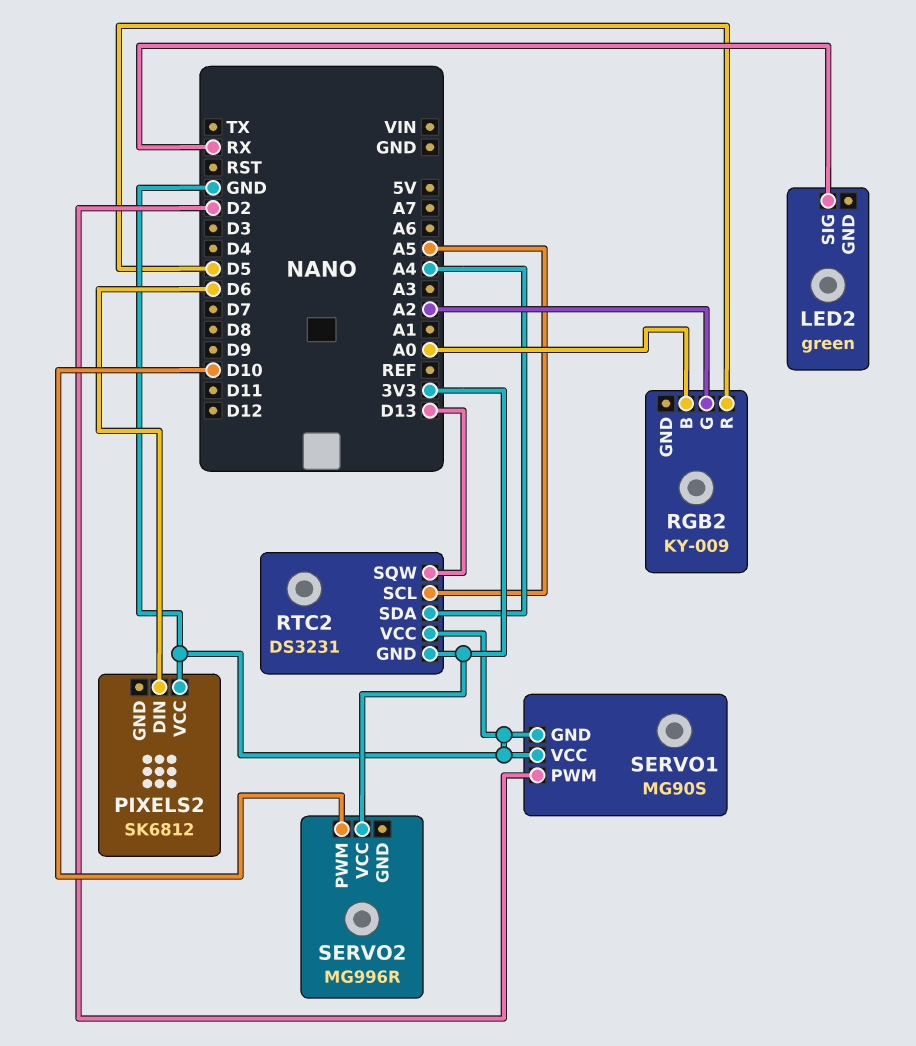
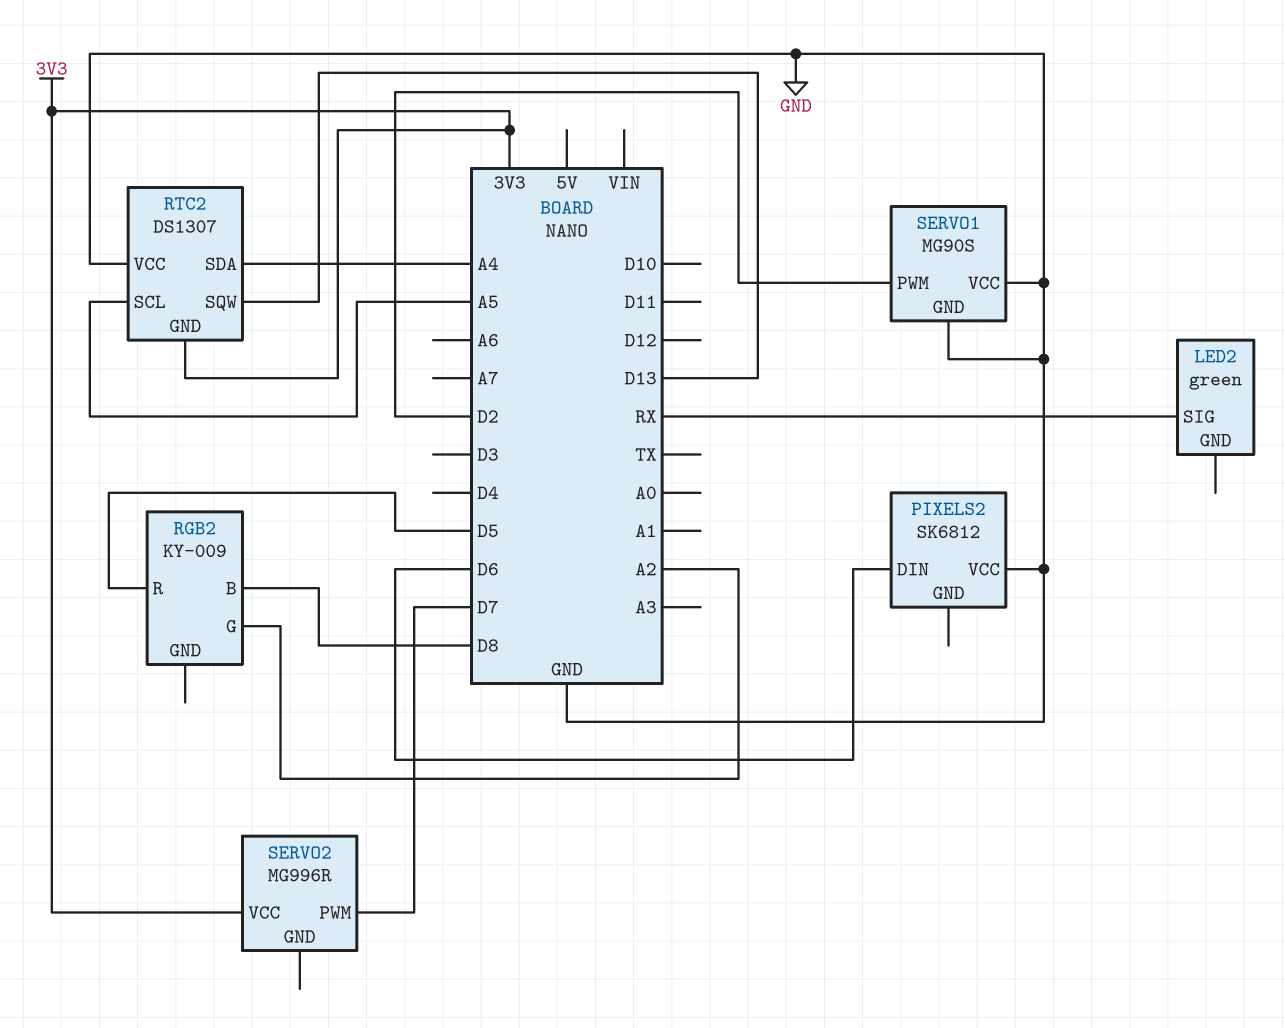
RGB2 pin B: A0 -> D8
RTC2: DS3231 -> DS1307
SERVO2 pin PWM: D10 -> D7

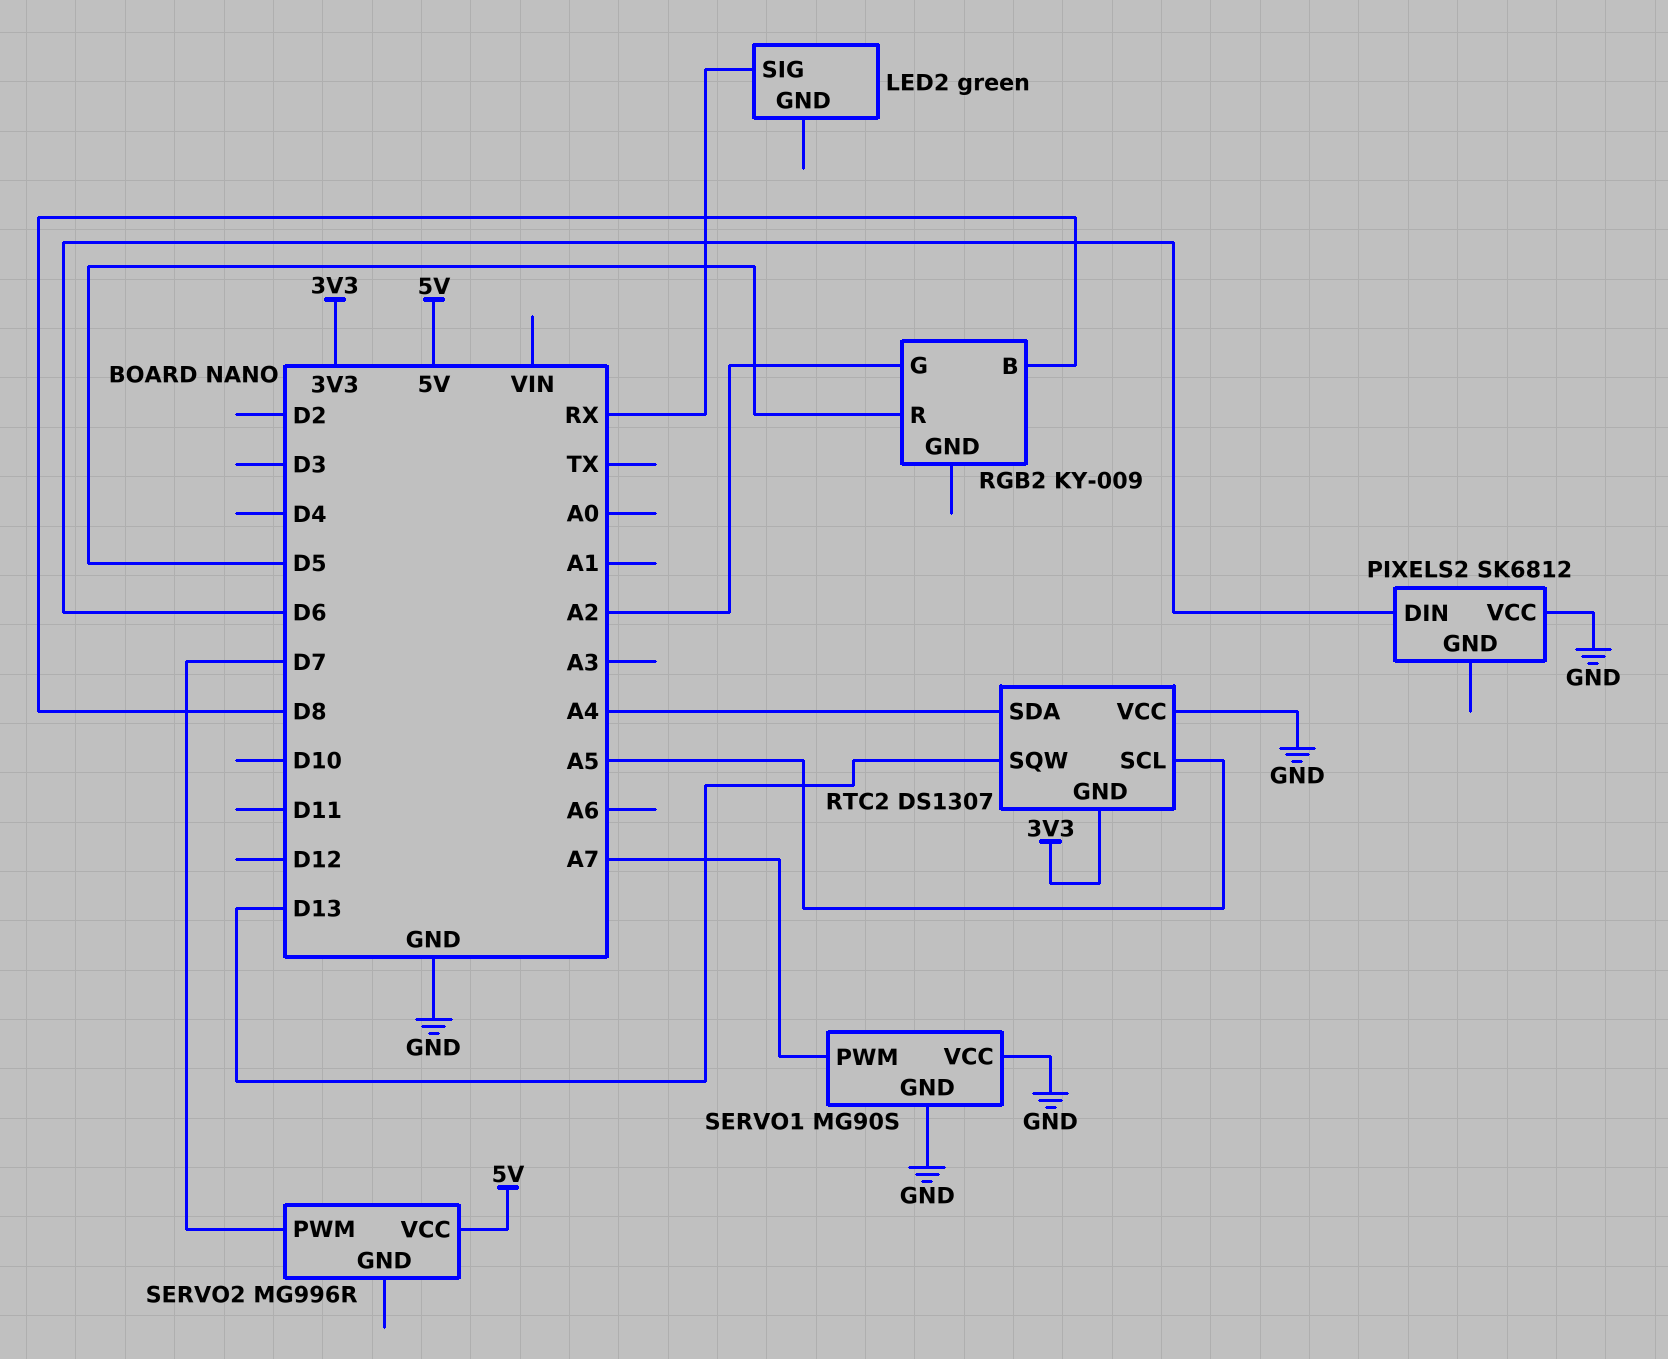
SERVO1 pin PWM: D2 -> A7
SERVO2 pin VCC: 3V3 -> 5V

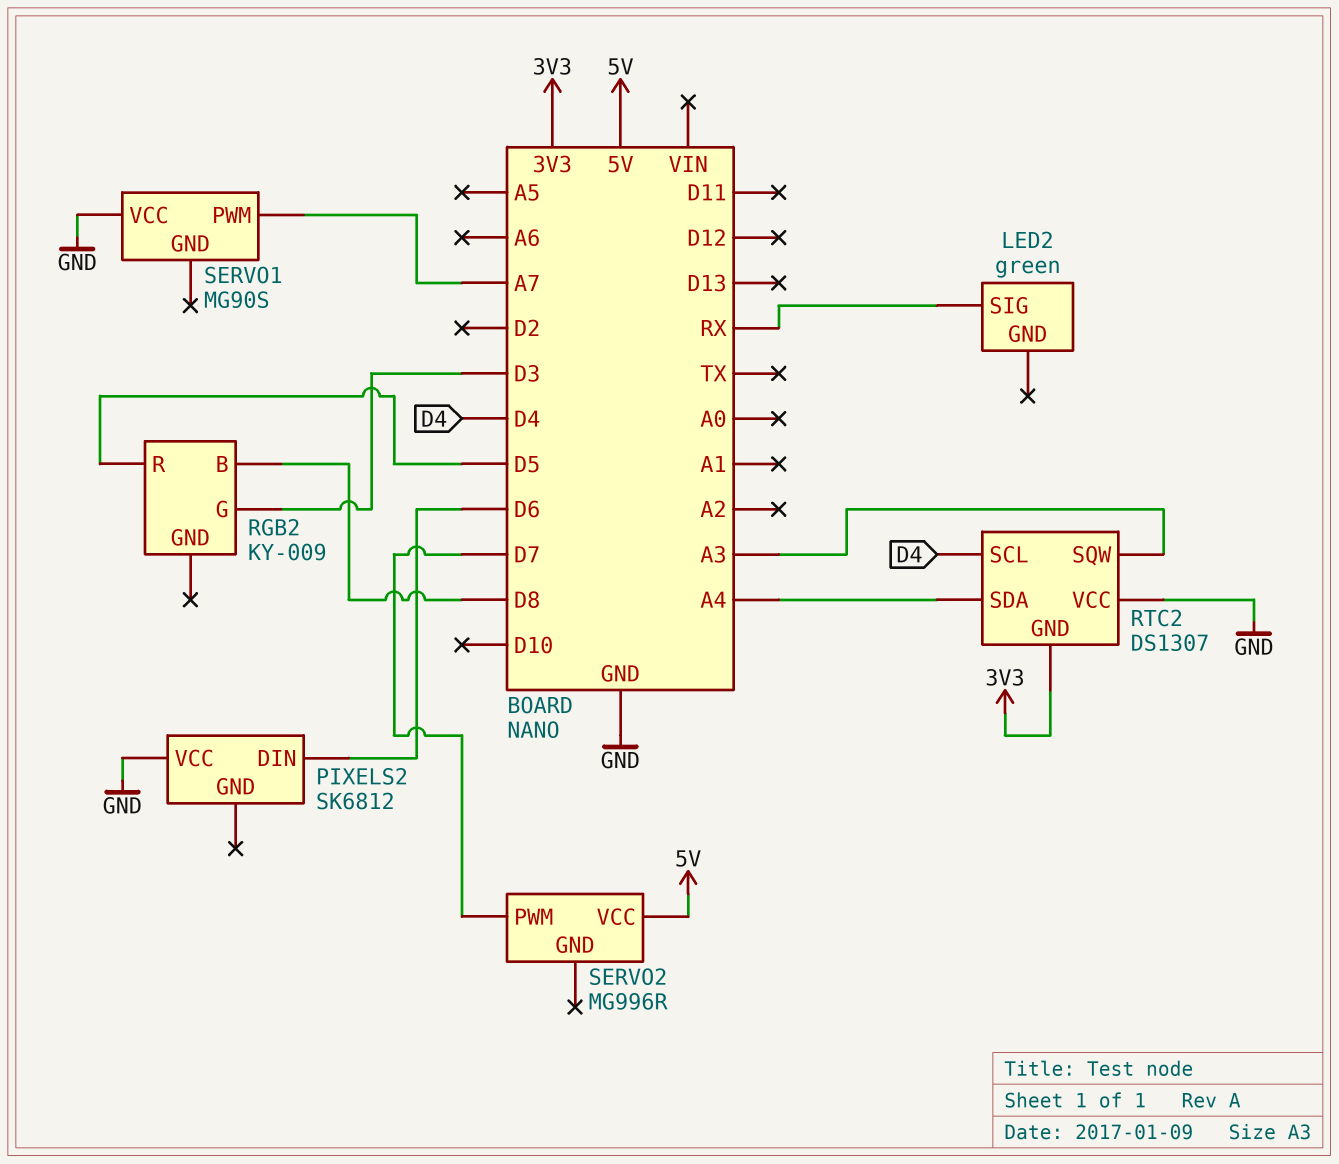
RGB2 pin G: A2 -> D3
RTC2 pin SCL: A5 -> D4
RTC2 pin SQW: D13 -> A3
SERVO1 pin GND: GND -> none

